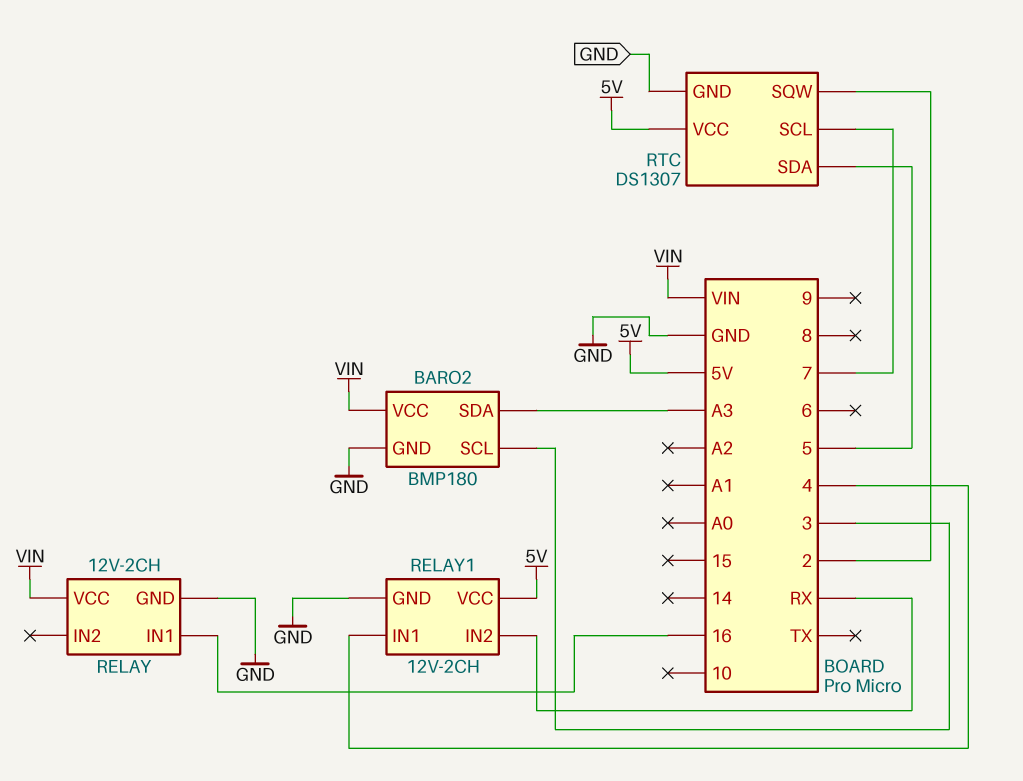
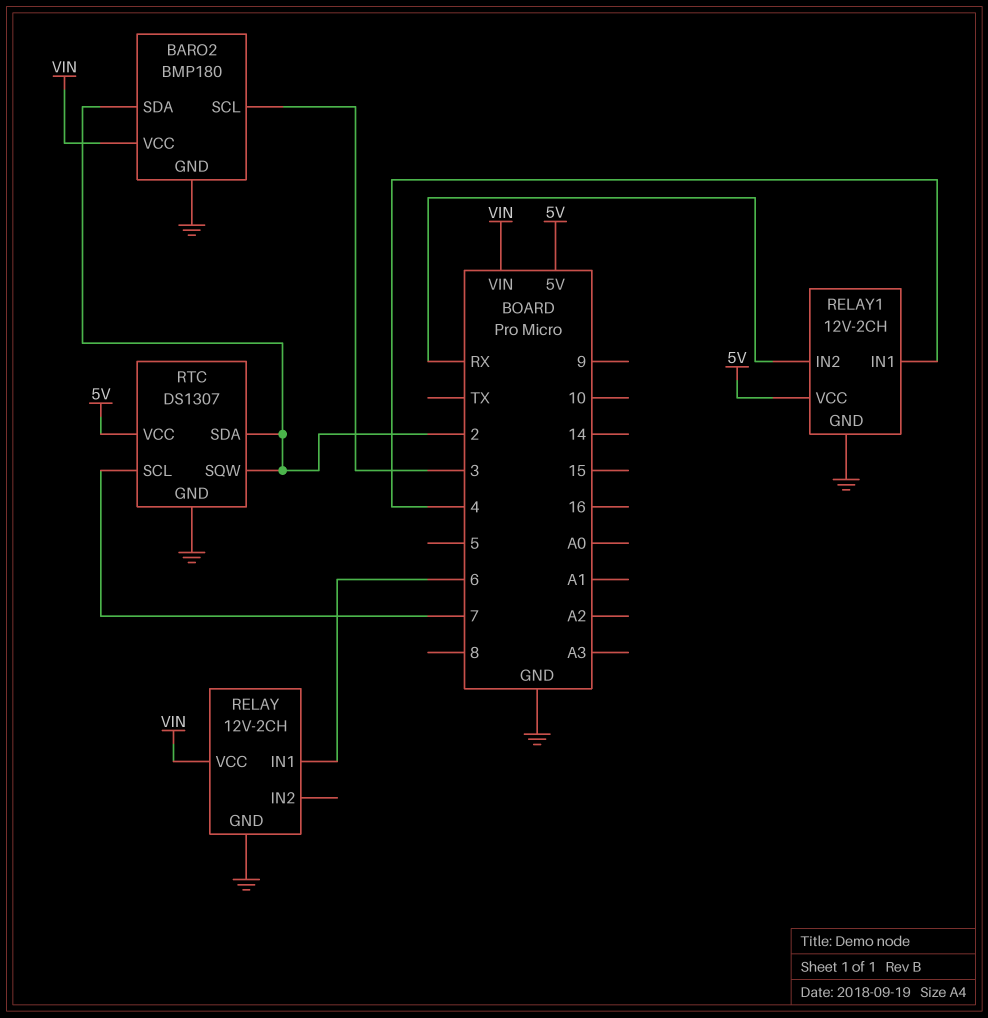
BARO2 pin SDA: A3 -> 2
RELAY pin IN1: 16 -> 6
RTC pin SDA: 5 -> 2

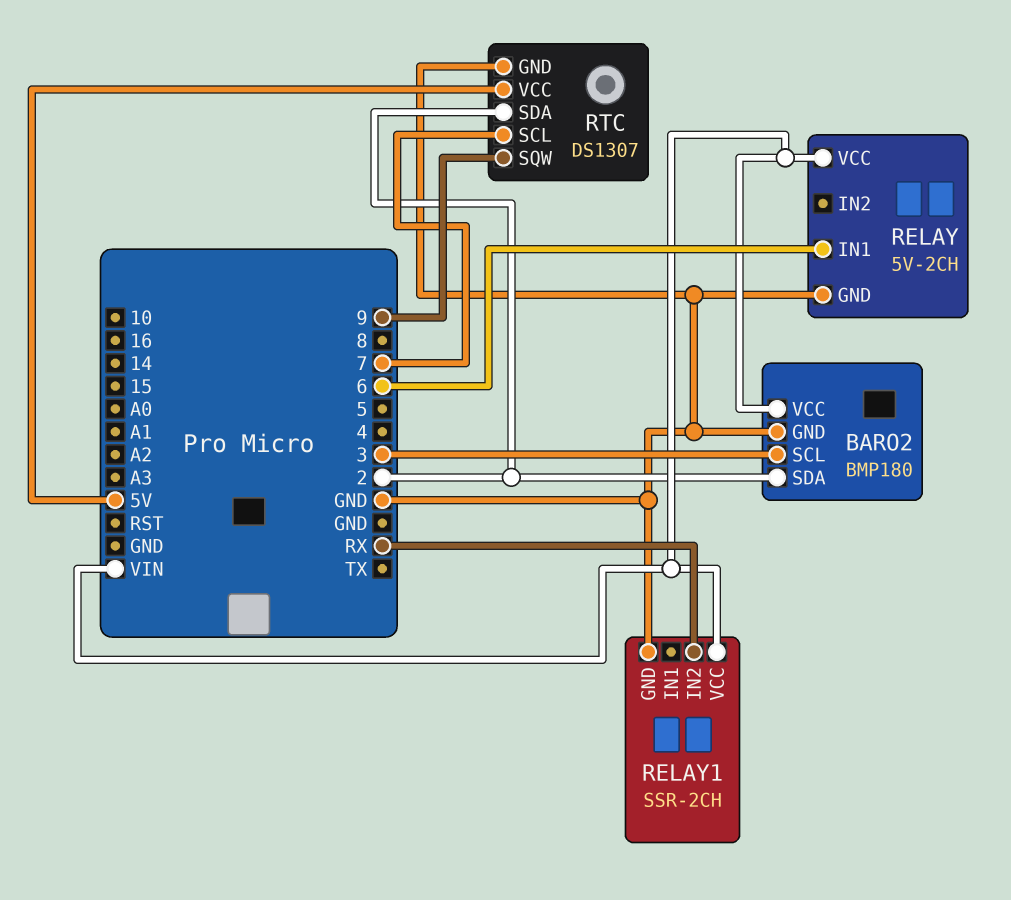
RELAY: 12V-2CH -> 5V-2CH
RELAY1: 12V-2CH -> SSR-2CH
RELAY1 pin IN1: 4 -> none
RELAY1 pin VCC: 5V -> VIN
RTC pin SQW: 2 -> 9

